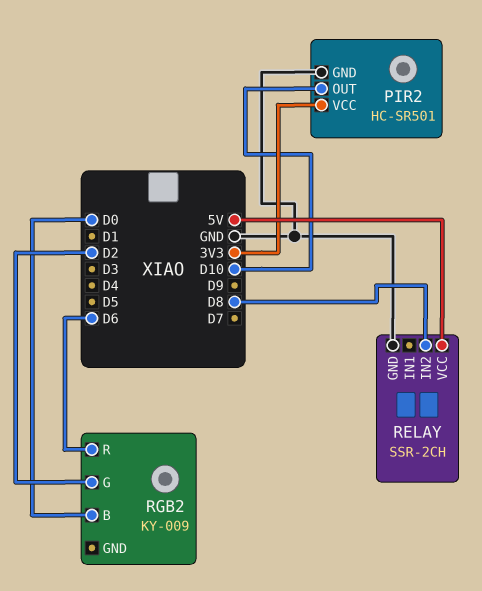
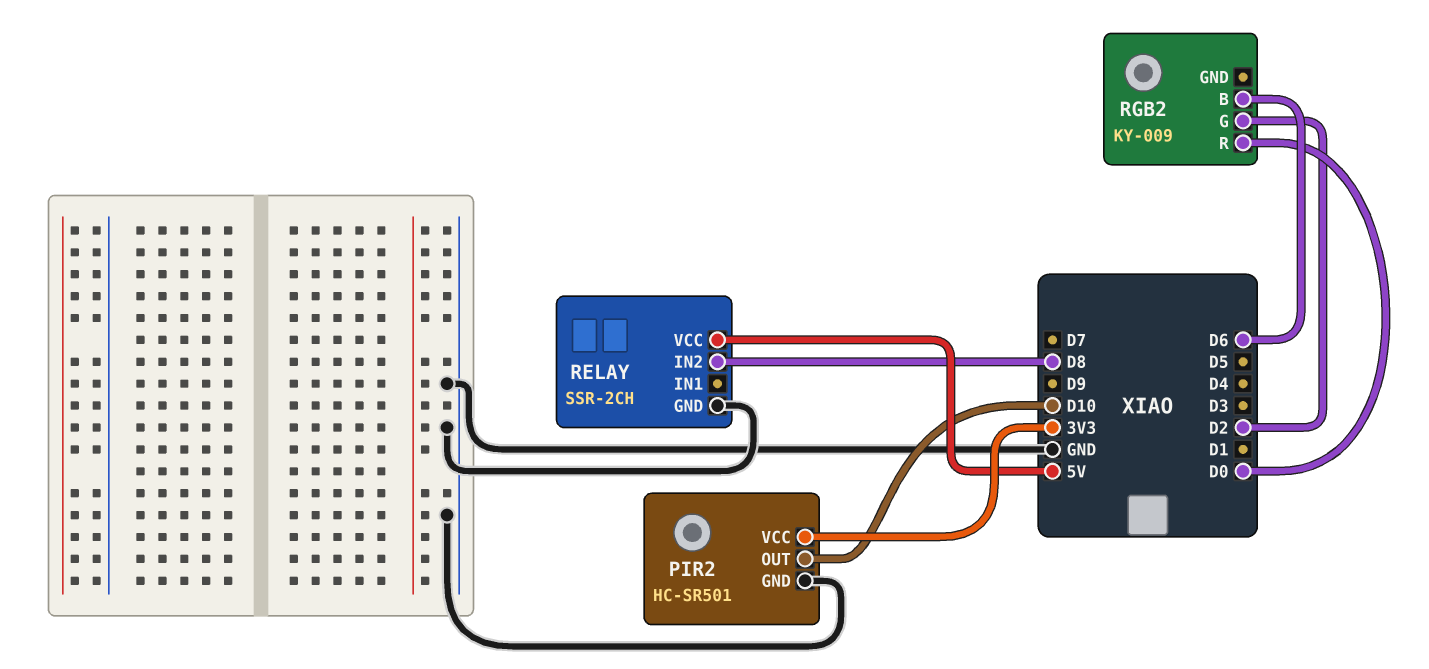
RGB2 pin B: D0 -> D6
RGB2 pin R: D6 -> D0

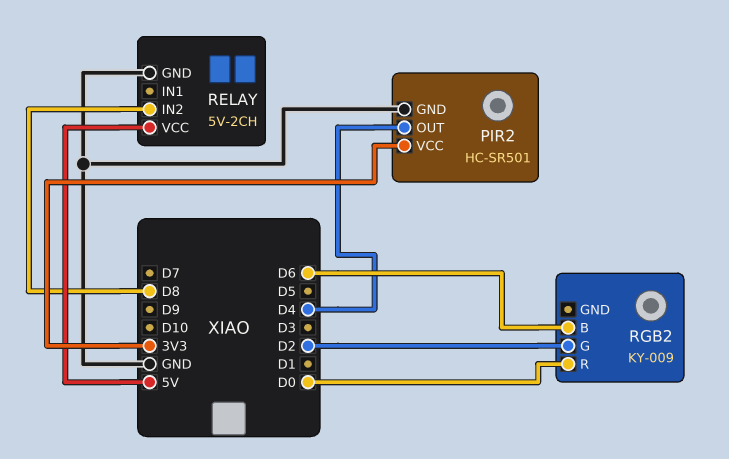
PIR2 pin OUT: D10 -> D4
RELAY: SSR-2CH -> 5V-2CH

